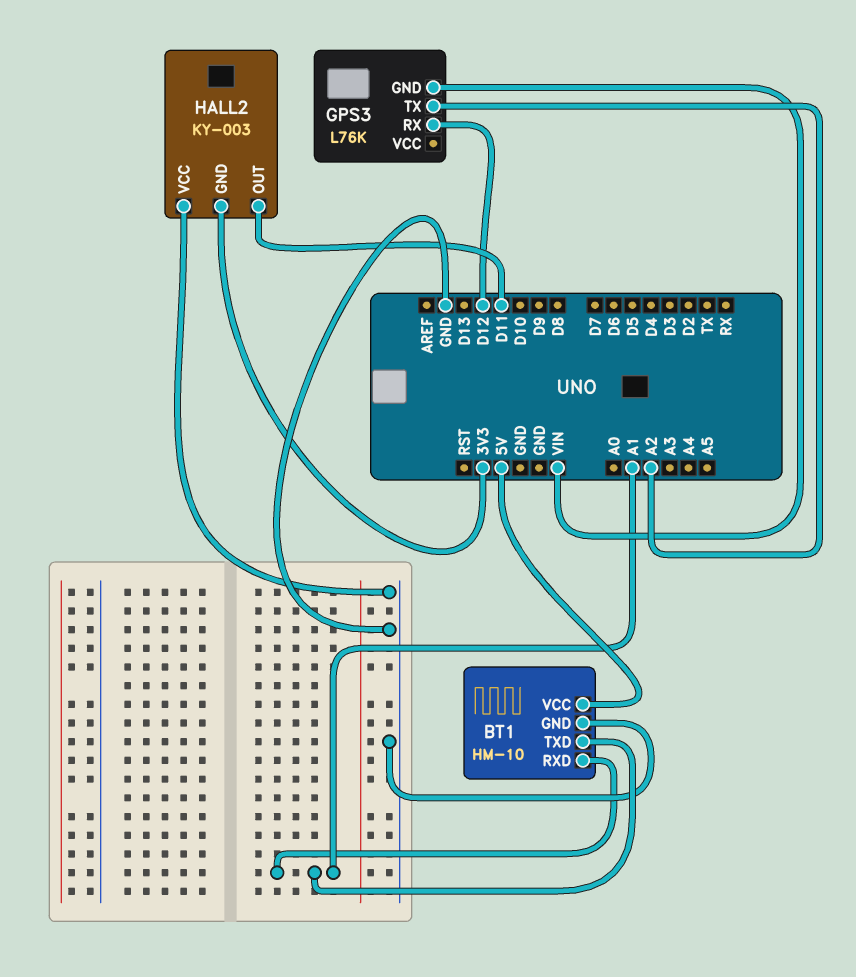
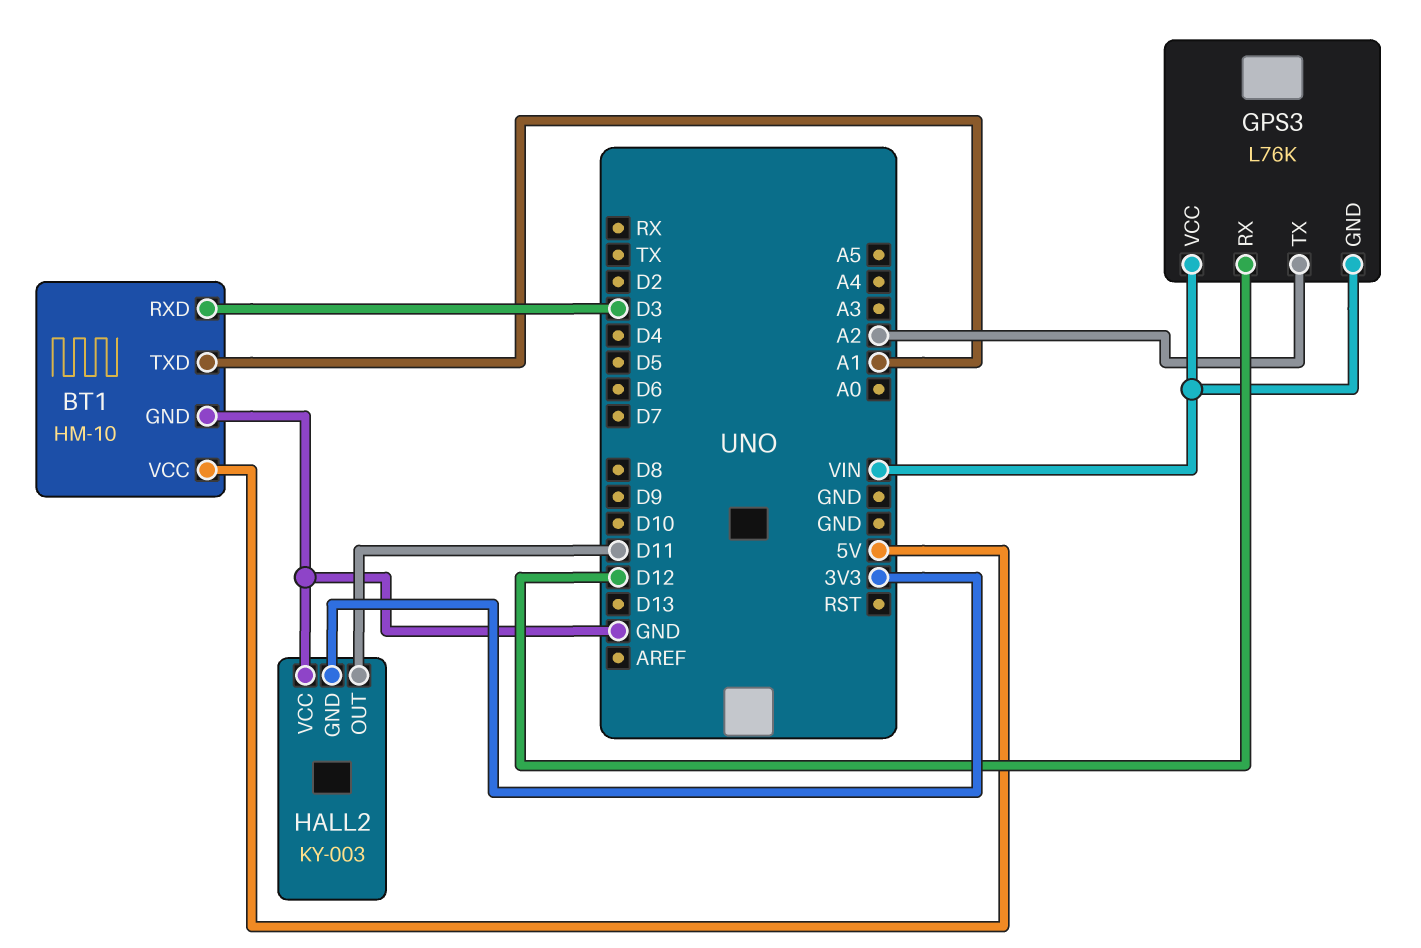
BT1 pin RXD: A1 -> D3
GPS3 pin VCC: none -> VIN

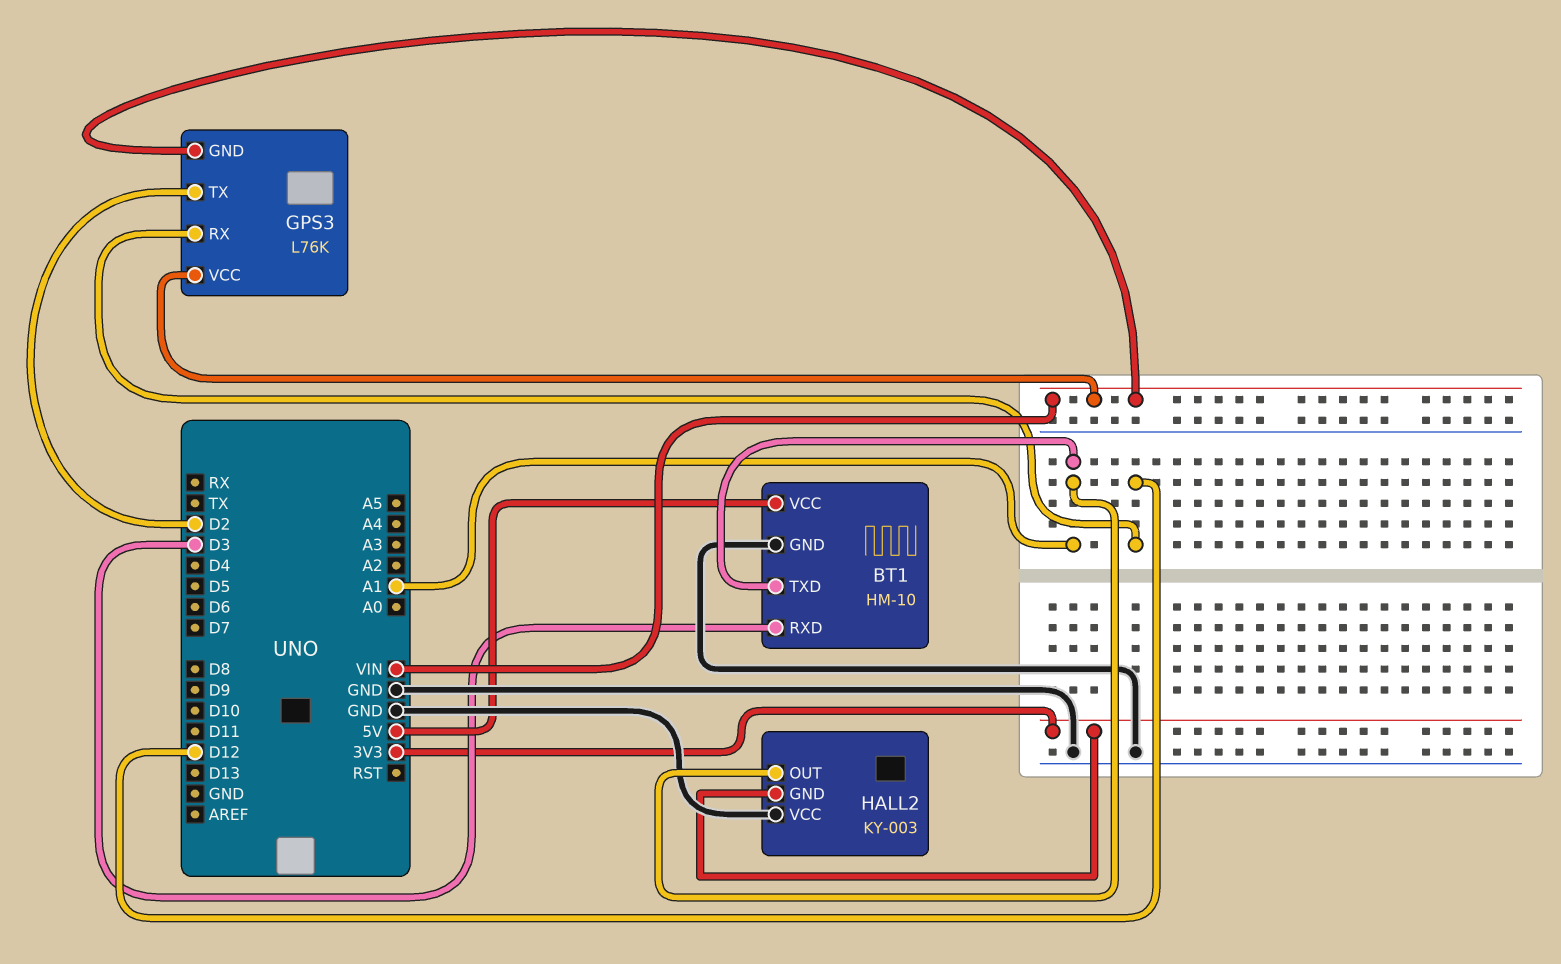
GPS3 pin TX: A2 -> D2
HALL2 pin OUT: D11 -> A1

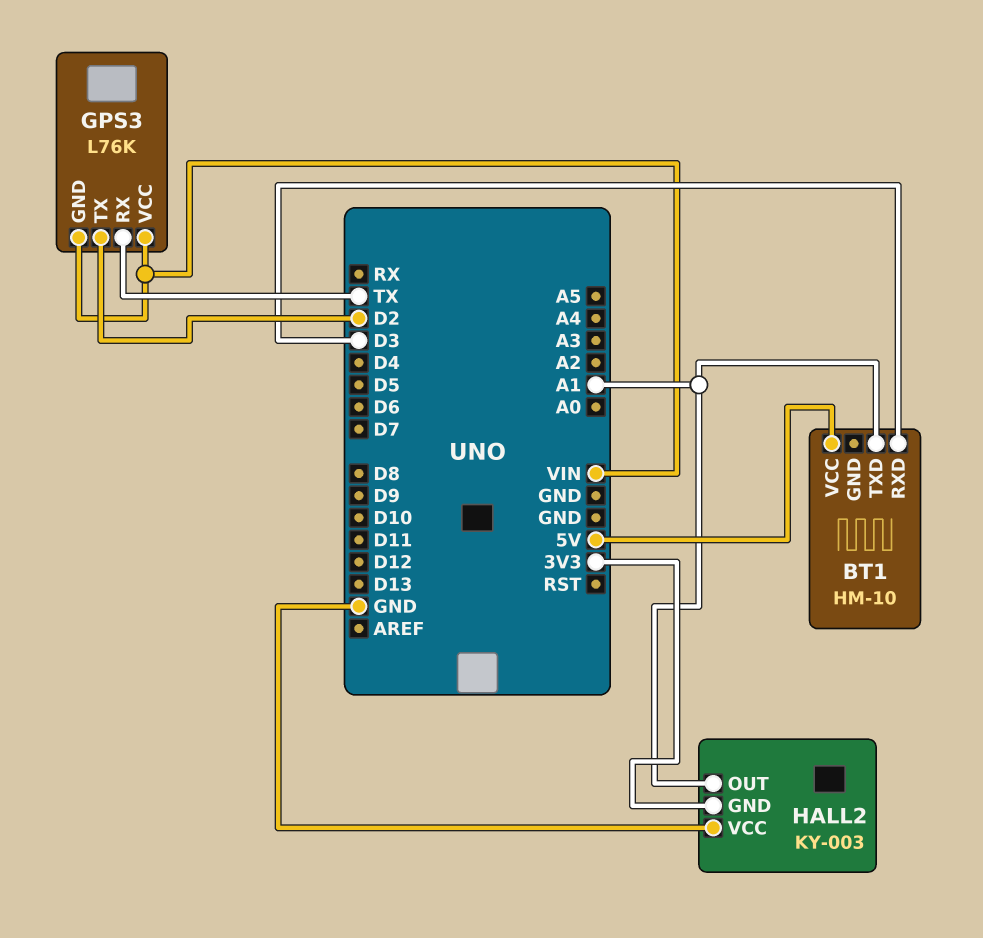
BT1 pin GND: GND -> none
GPS3 pin RX: D12 -> TX

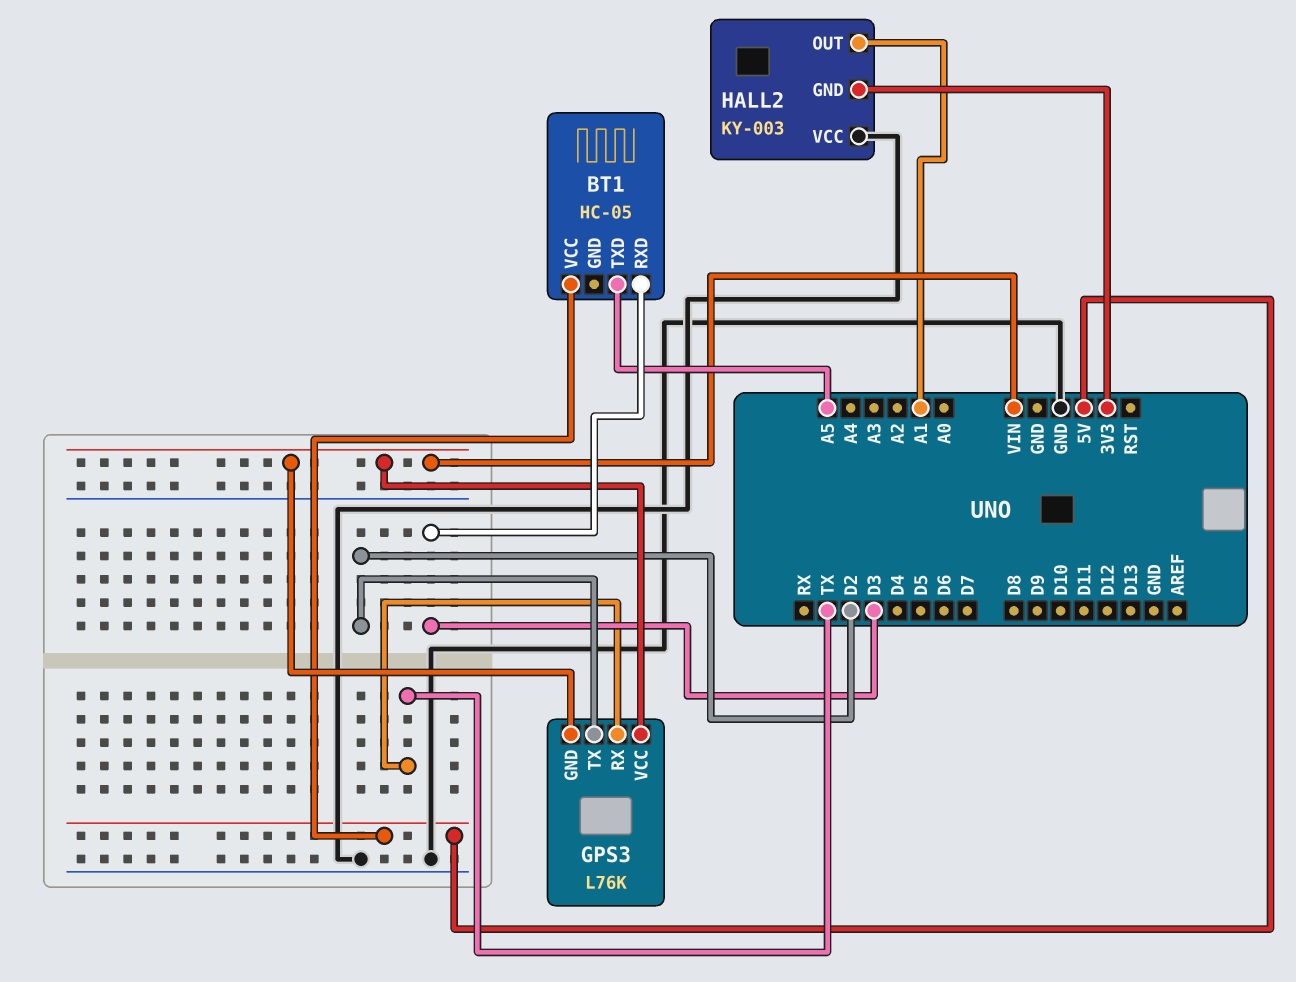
BT1: HM-10 -> HC-05
BT1 pin TXD: A1 -> A5

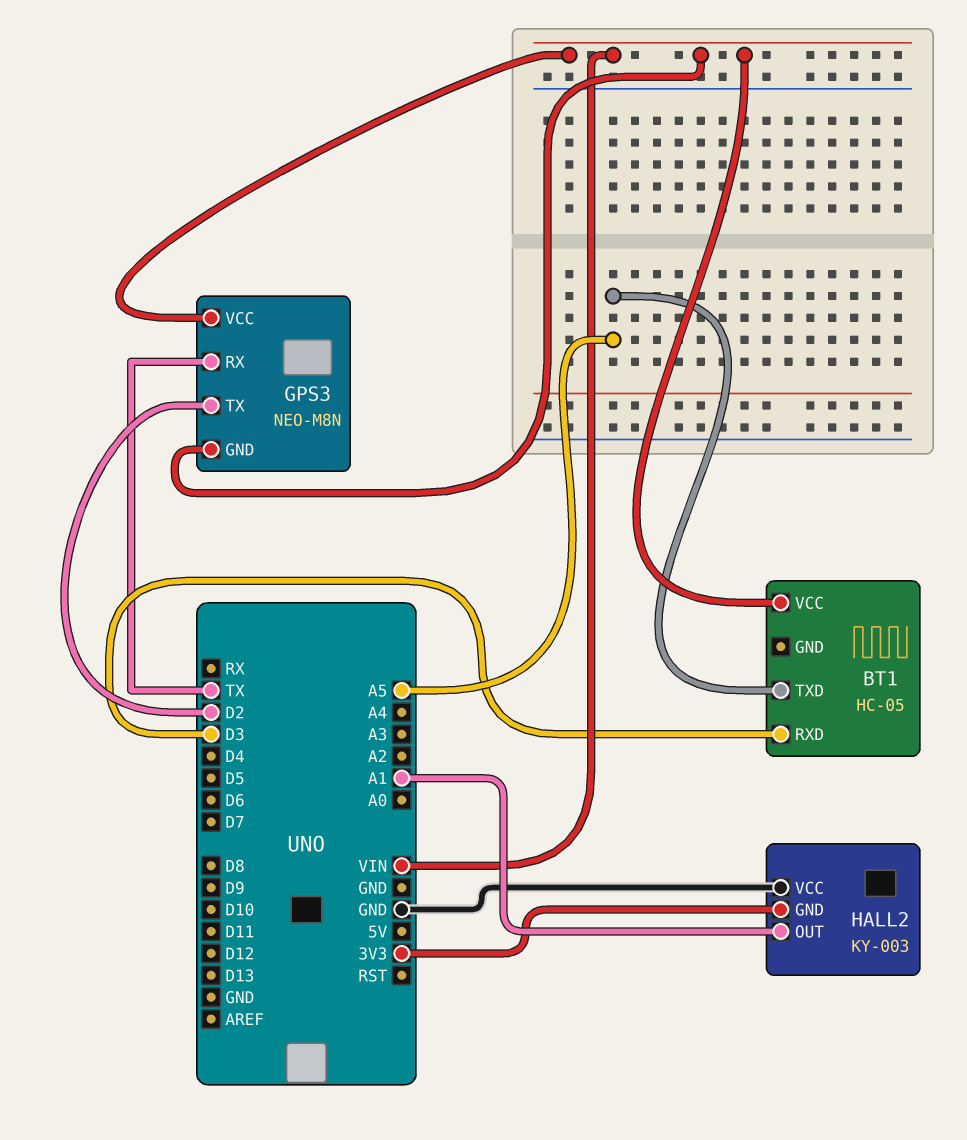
BT1 pin VCC: 5V -> VIN
GPS3: L76K -> NEO-M8N

